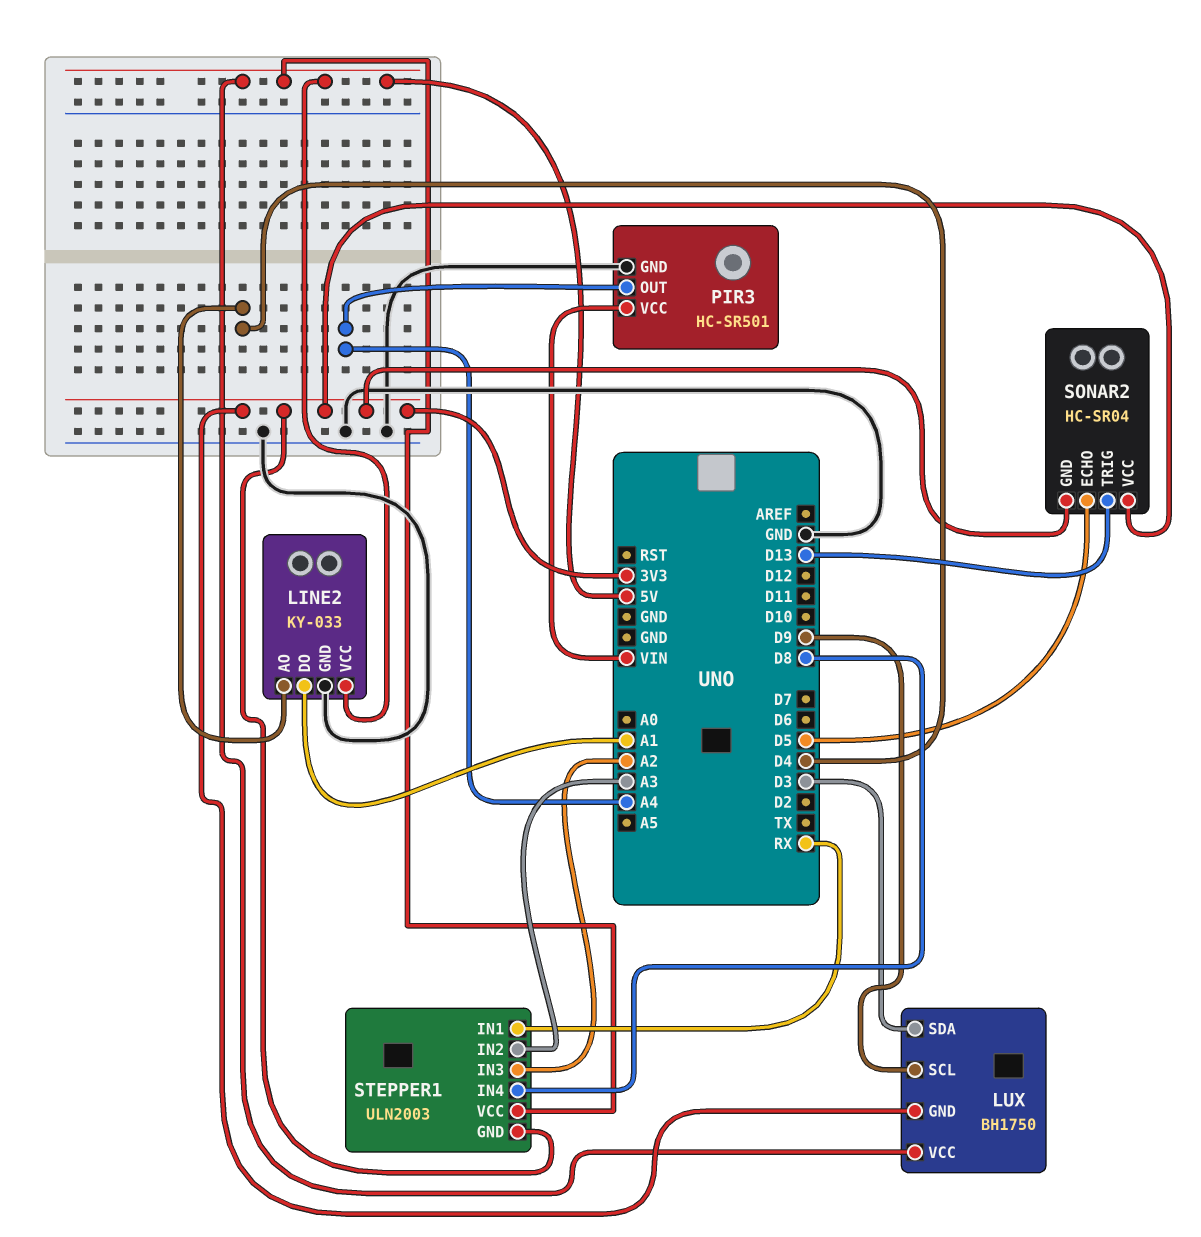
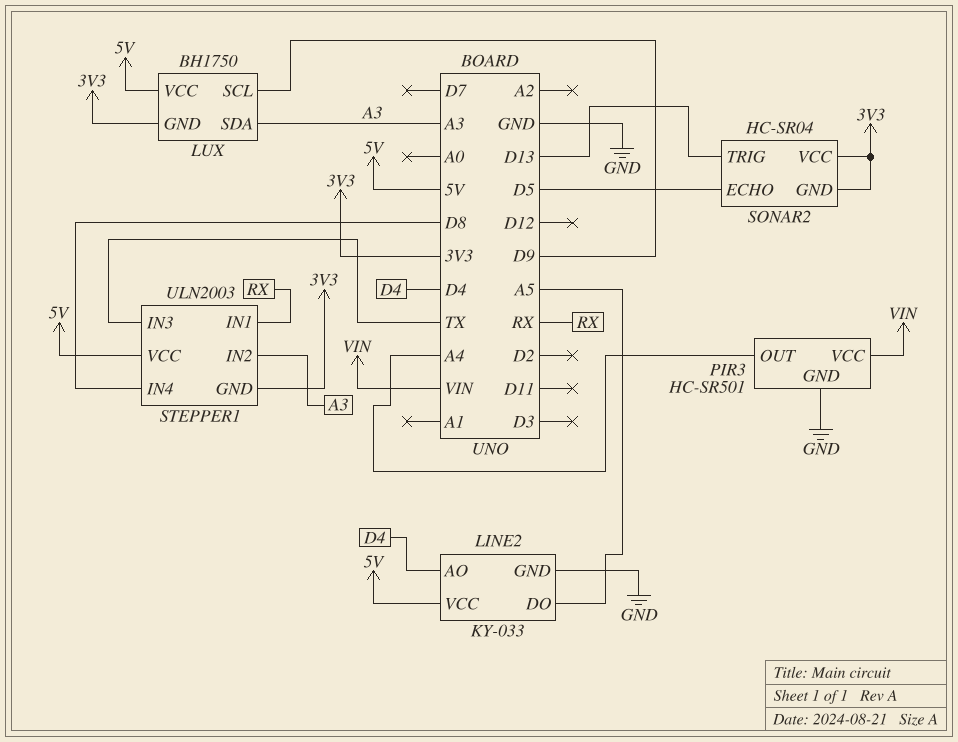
LINE2 pin DO: A1 -> A5
LUX pin SDA: D3 -> A3
STEPPER1 pin IN3: A2 -> TX

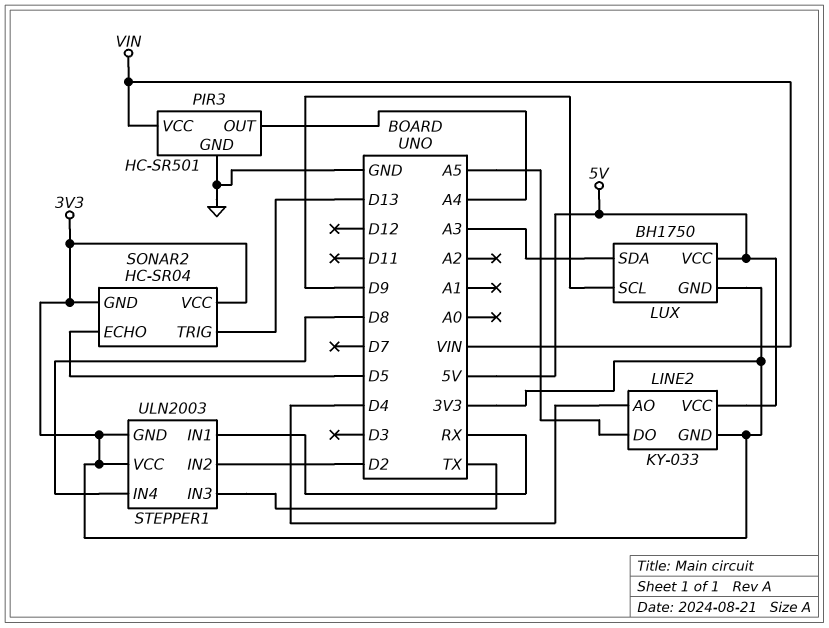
LINE2 pin GND: GND -> 3V3
STEPPER1 pin IN2: A3 -> D2
STEPPER1 pin VCC: 5V -> 3V3

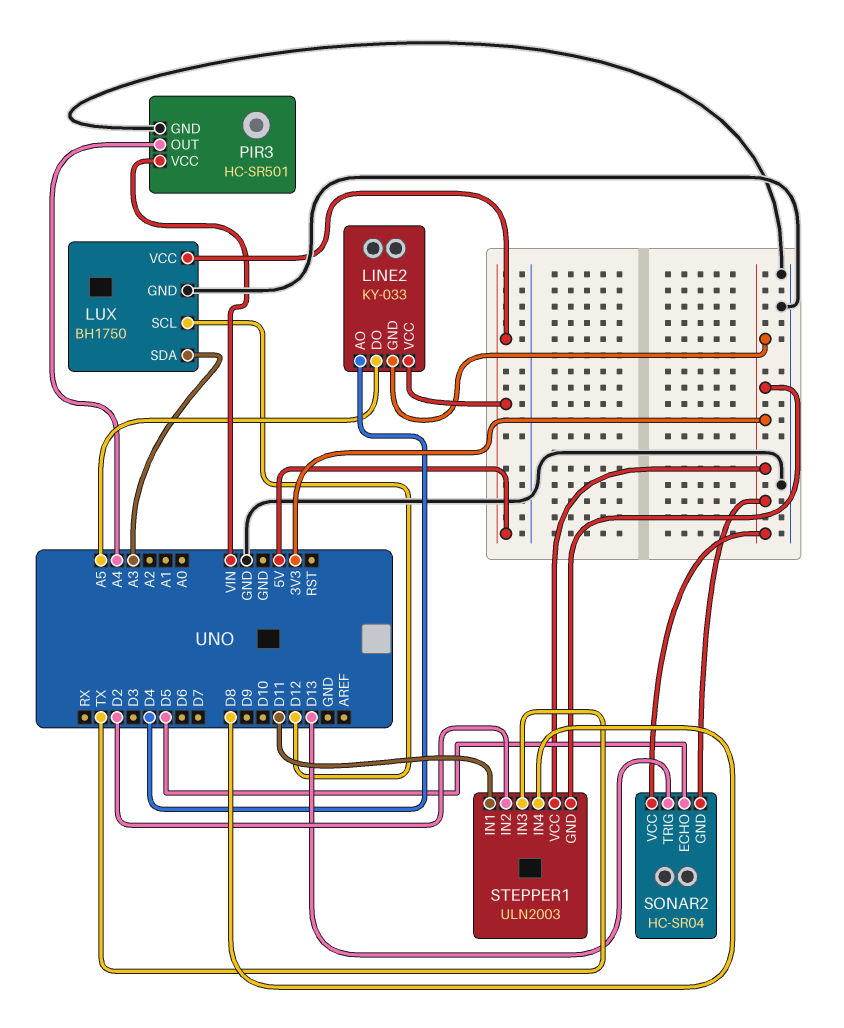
LUX pin GND: 3V3 -> GND
LUX pin SCL: D9 -> D12
STEPPER1 pin IN1: RX -> D11

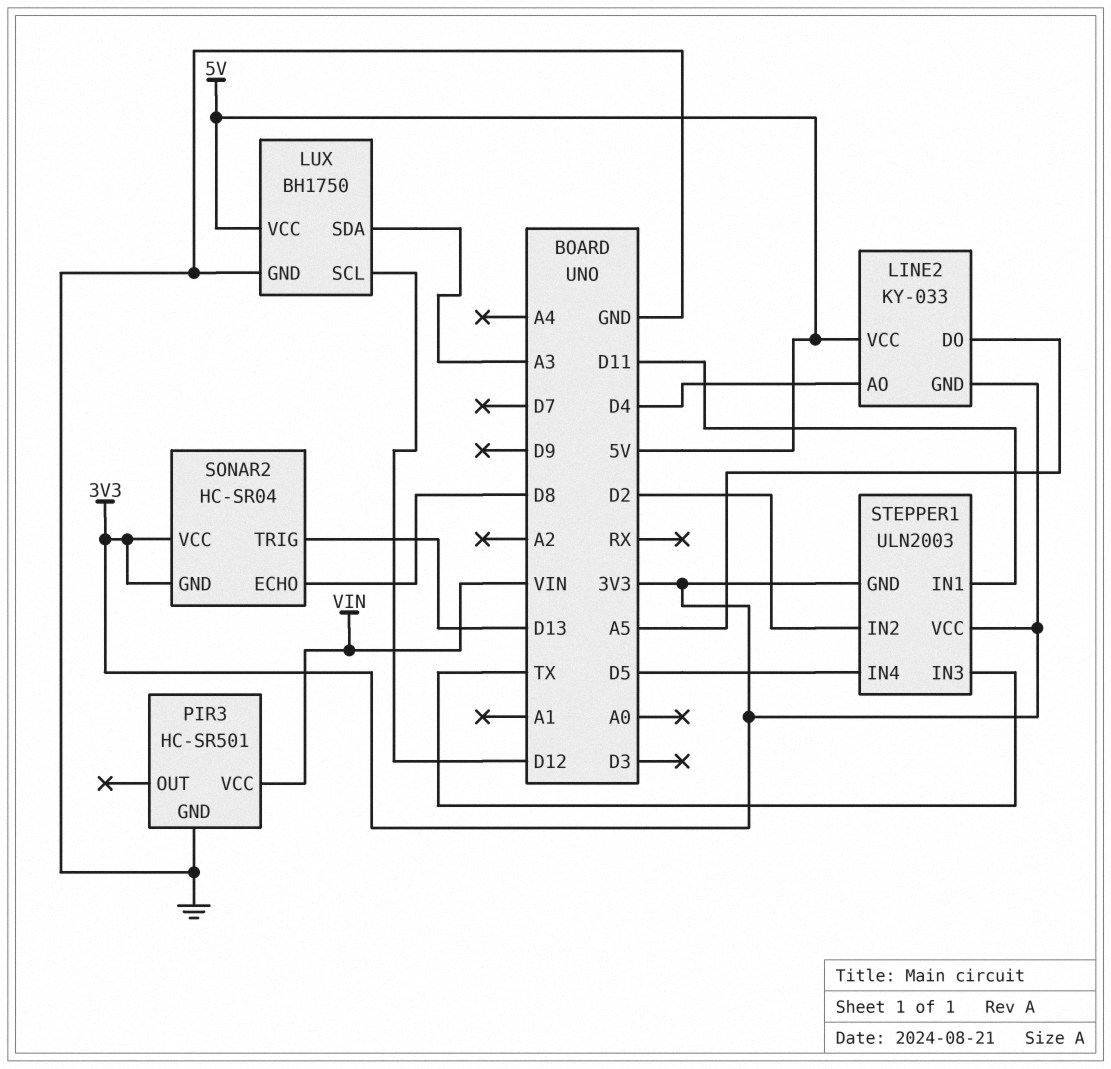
PIR3 pin OUT: A4 -> none
SONAR2 pin ECHO: D5 -> D8
STEPPER1 pin IN4: D8 -> D5

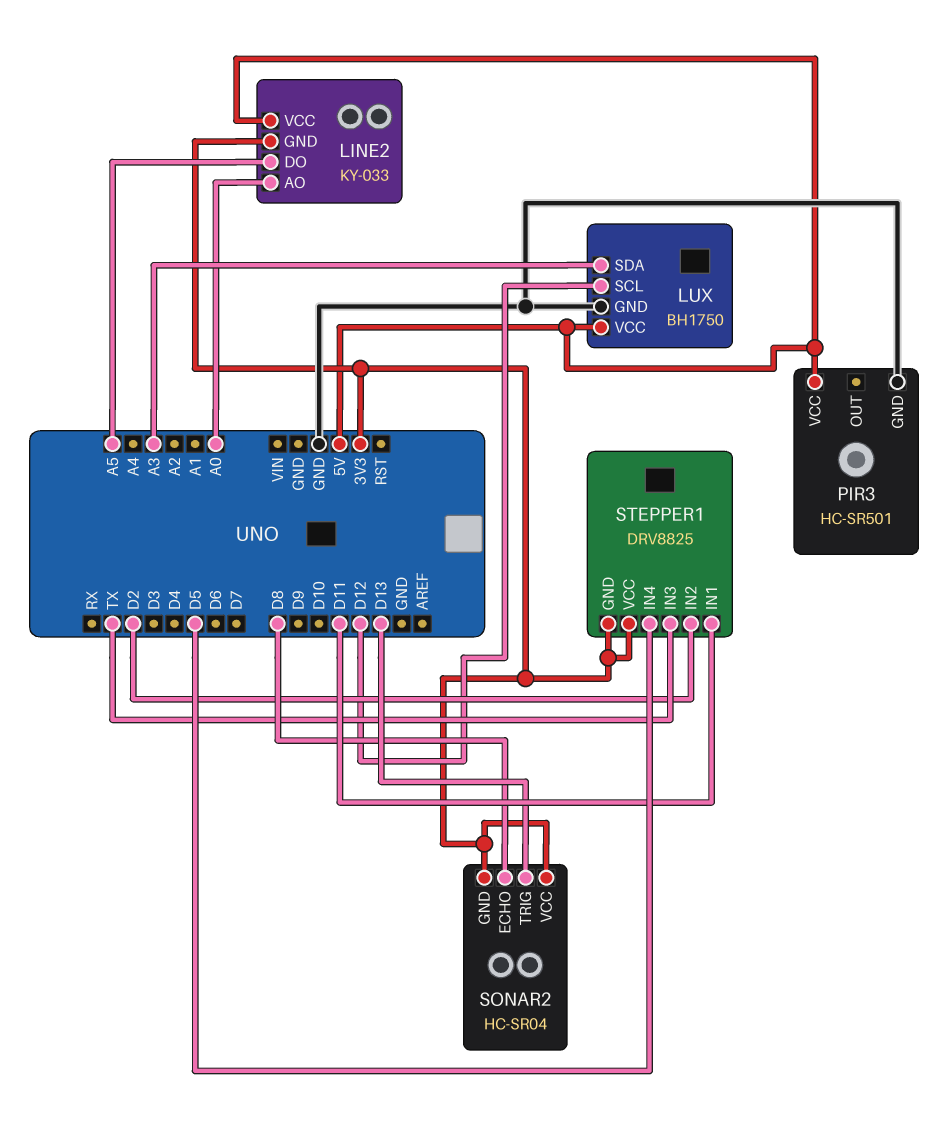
LINE2 pin AO: D4 -> A0
PIR3 pin VCC: VIN -> 5V
STEPPER1: ULN2003 -> DRV8825

